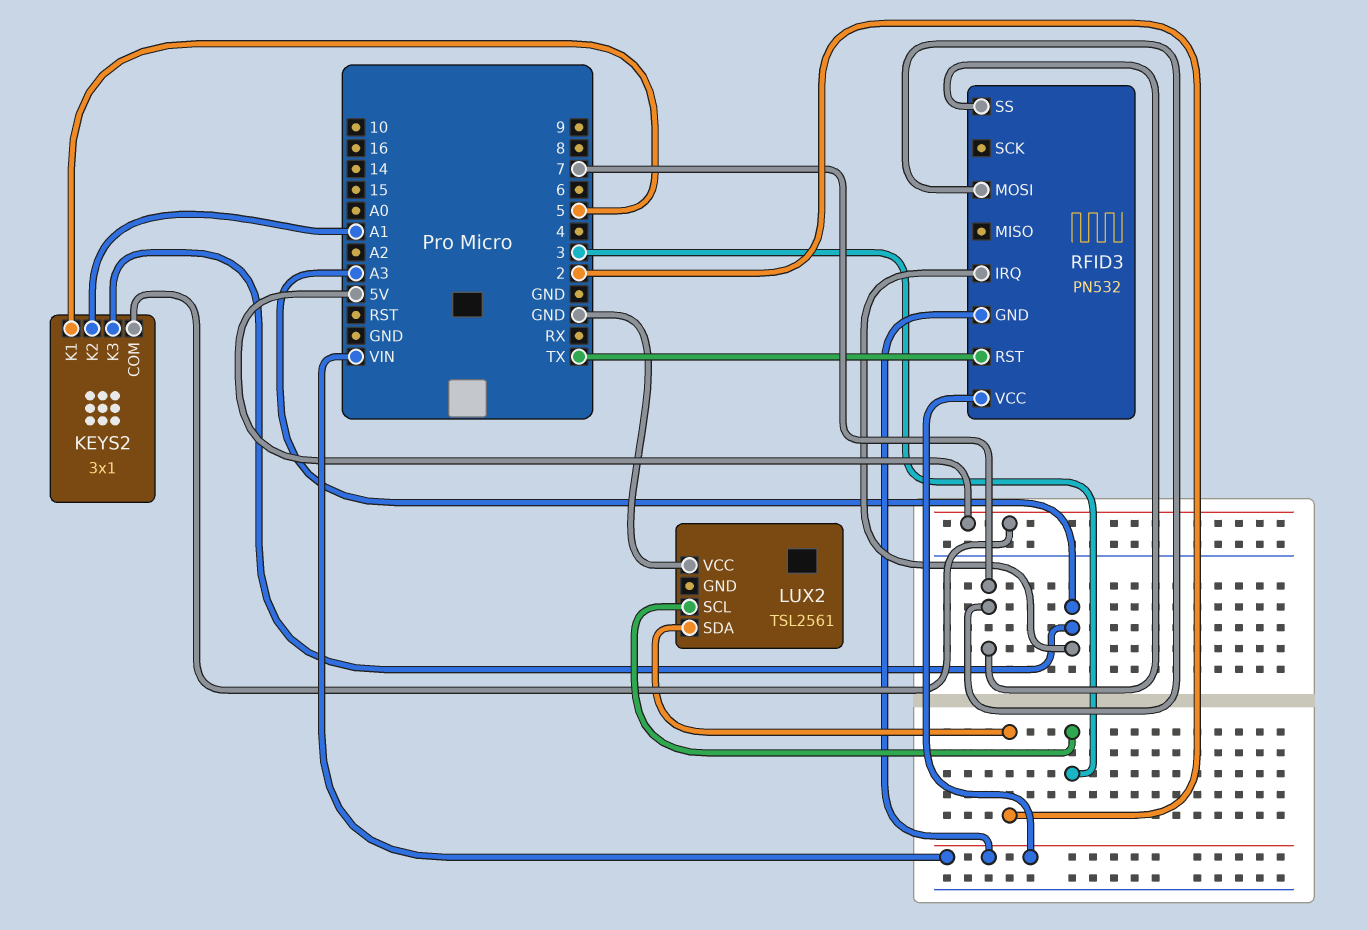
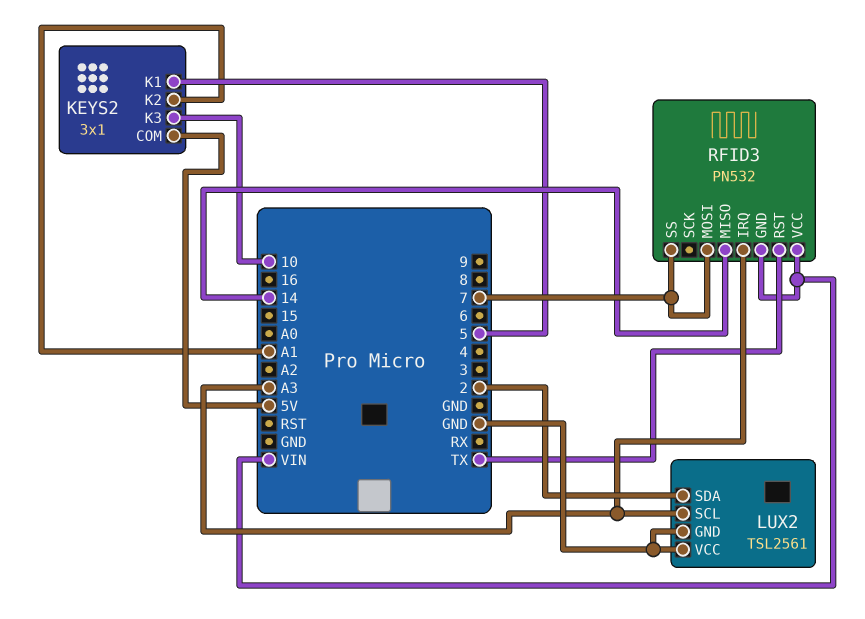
KEYS2 pin K3: A3 -> 10
LUX2 pin GND: none -> GND
LUX2 pin SCL: 3 -> A3
RFID3 pin MISO: none -> 14

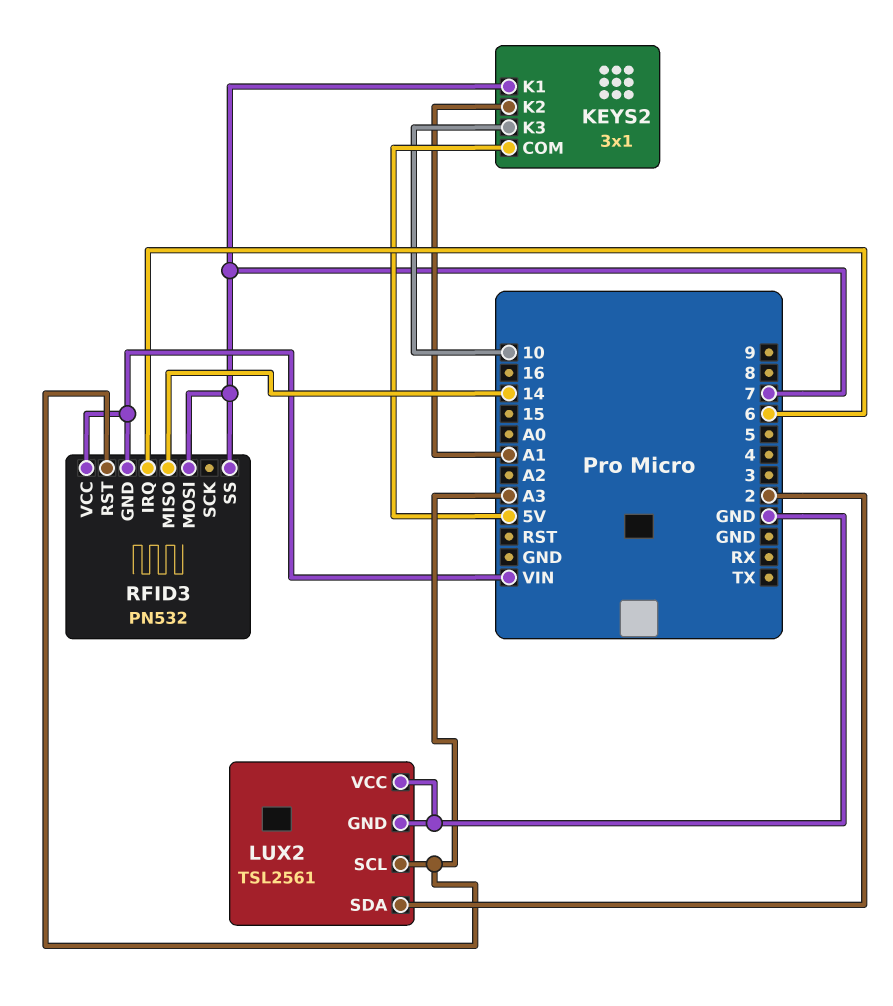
KEYS2 pin K1: 5 -> 7
RFID3 pin IRQ: A3 -> 6
RFID3 pin RST: TX -> A3

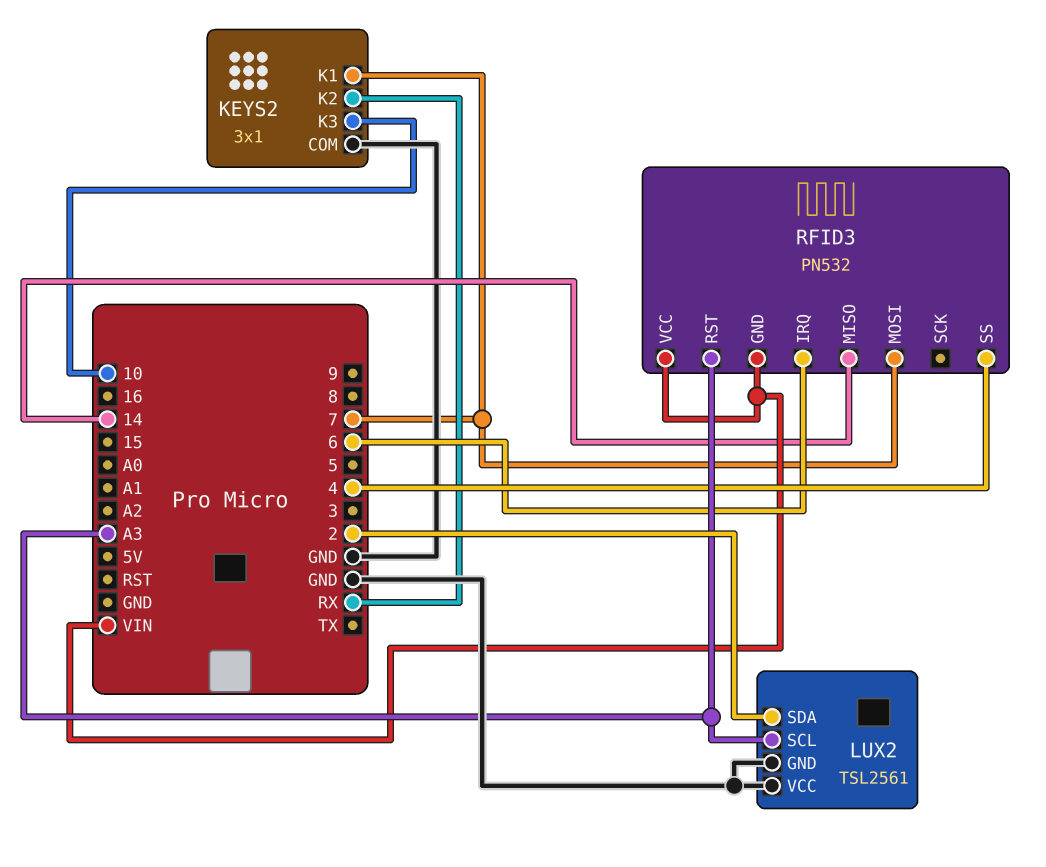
KEYS2 pin COM: 5V -> GND
KEYS2 pin K2: A1 -> RX
RFID3 pin SS: 7 -> 4

